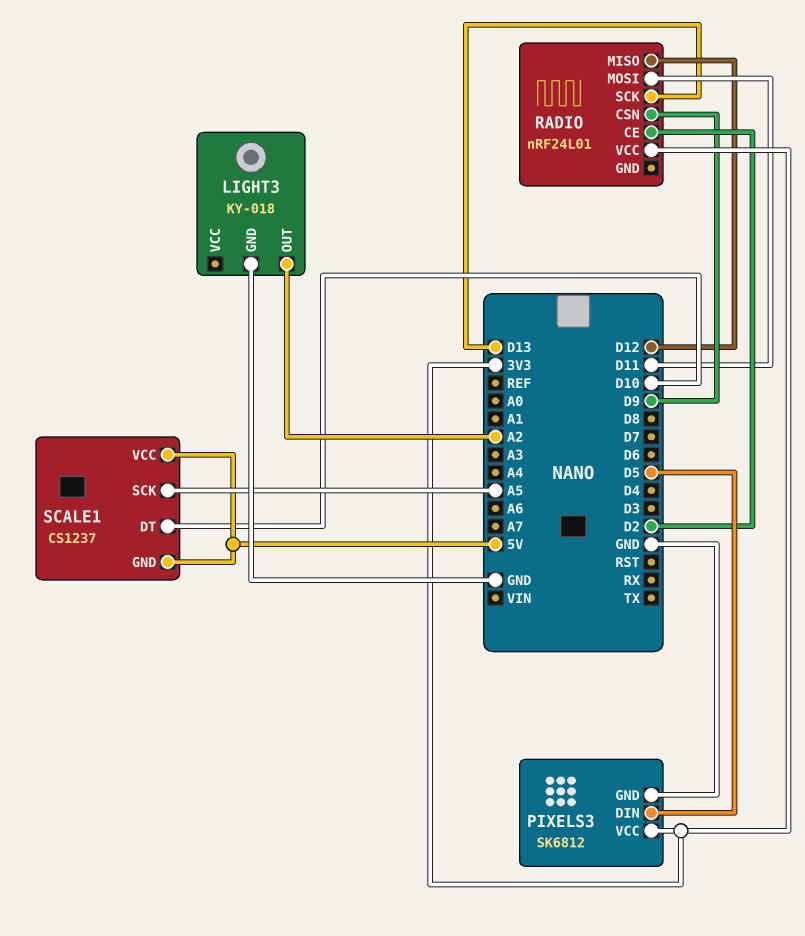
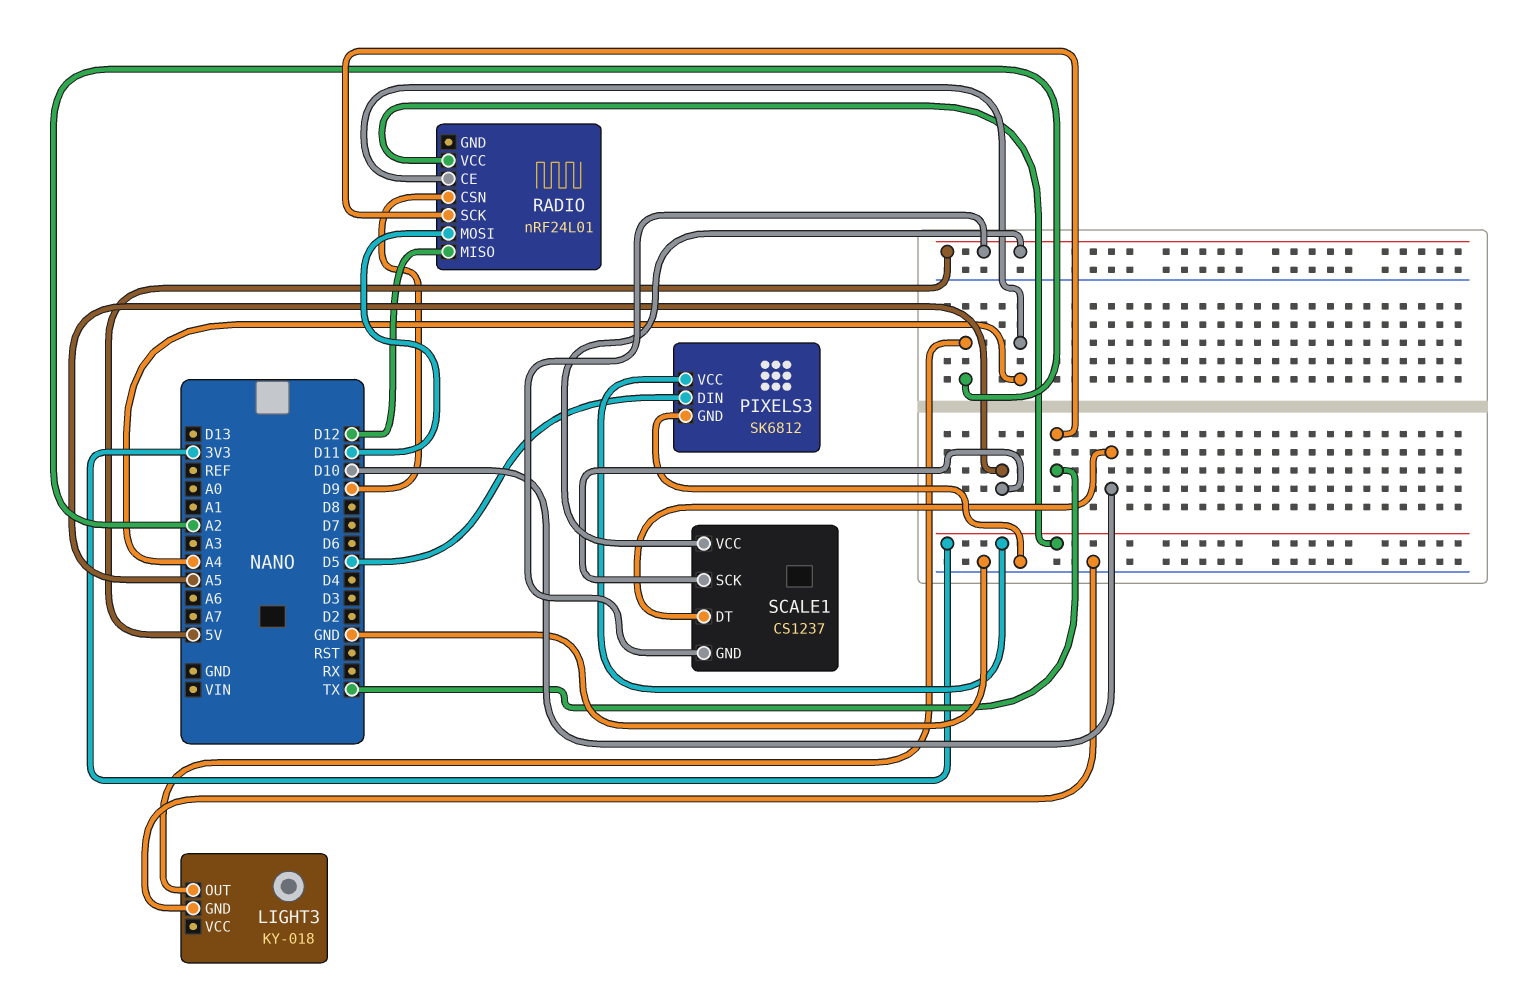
RADIO pin CE: D2 -> A4
RADIO pin SCK: D13 -> TX

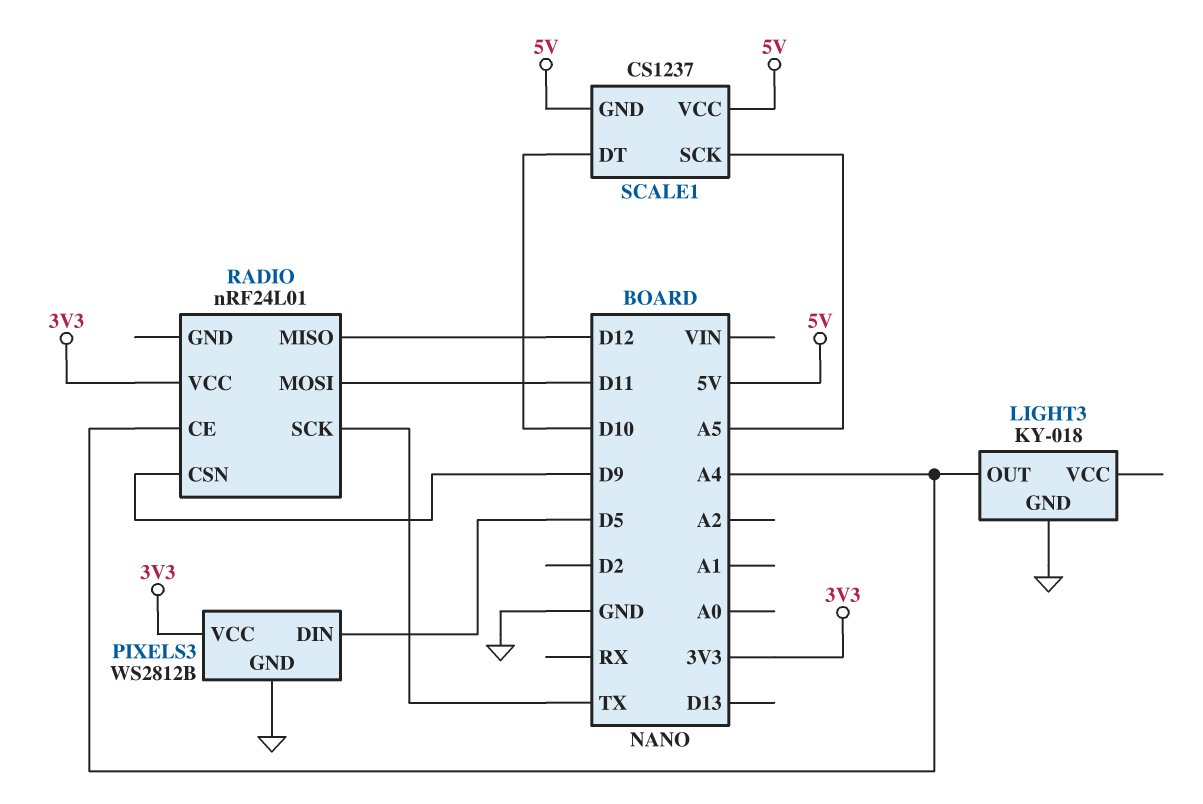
LIGHT3 pin OUT: A2 -> A4
PIXELS3: SK6812 -> WS2812B

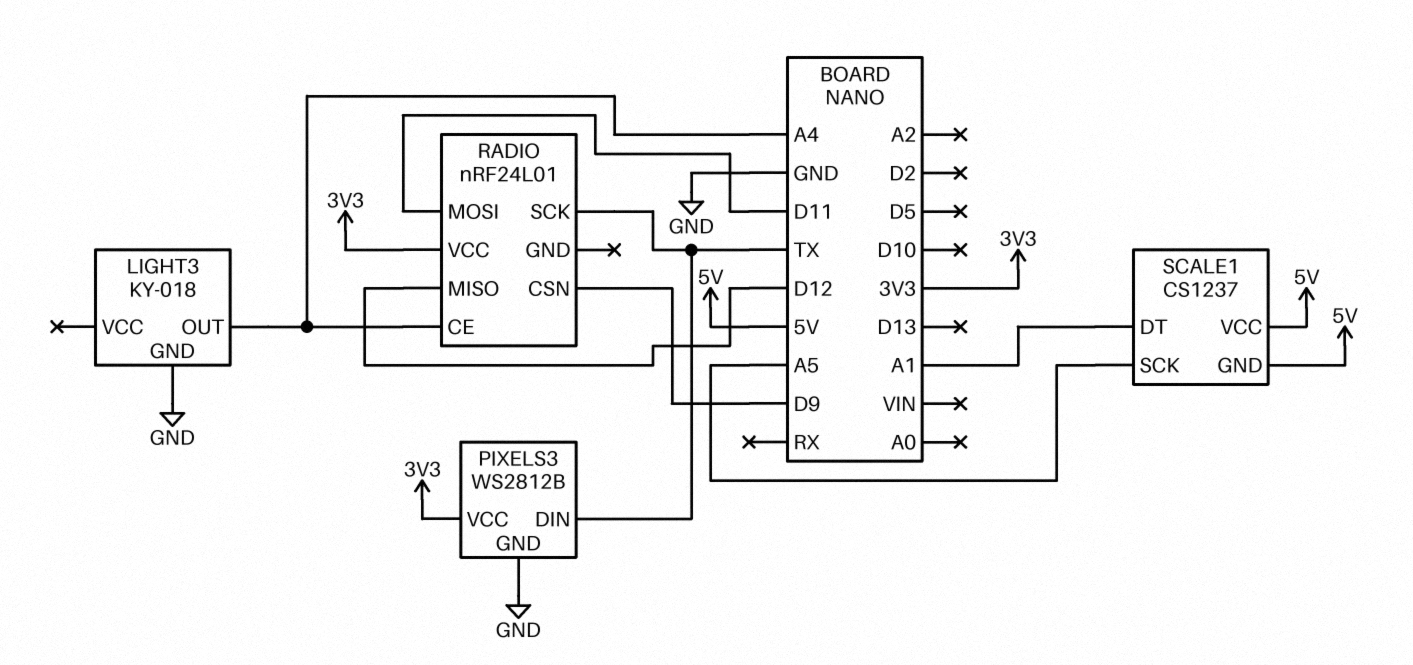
PIXELS3 pin DIN: D5 -> TX
SCALE1 pin DT: D10 -> A1

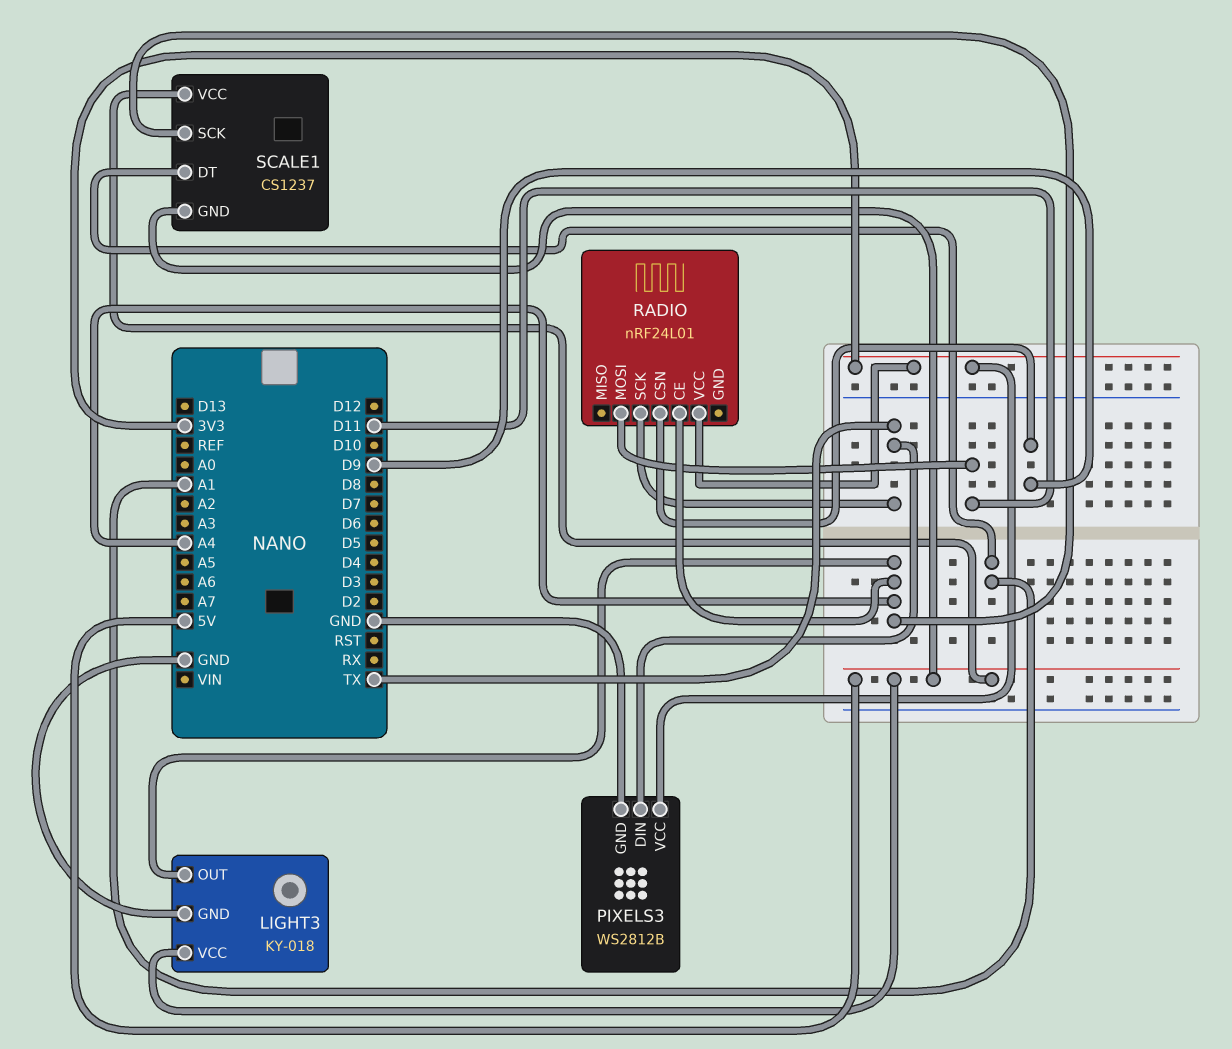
LIGHT3 pin VCC: none -> 5V
RADIO pin MISO: D12 -> none
SCALE1 pin SCK: A5 -> A4

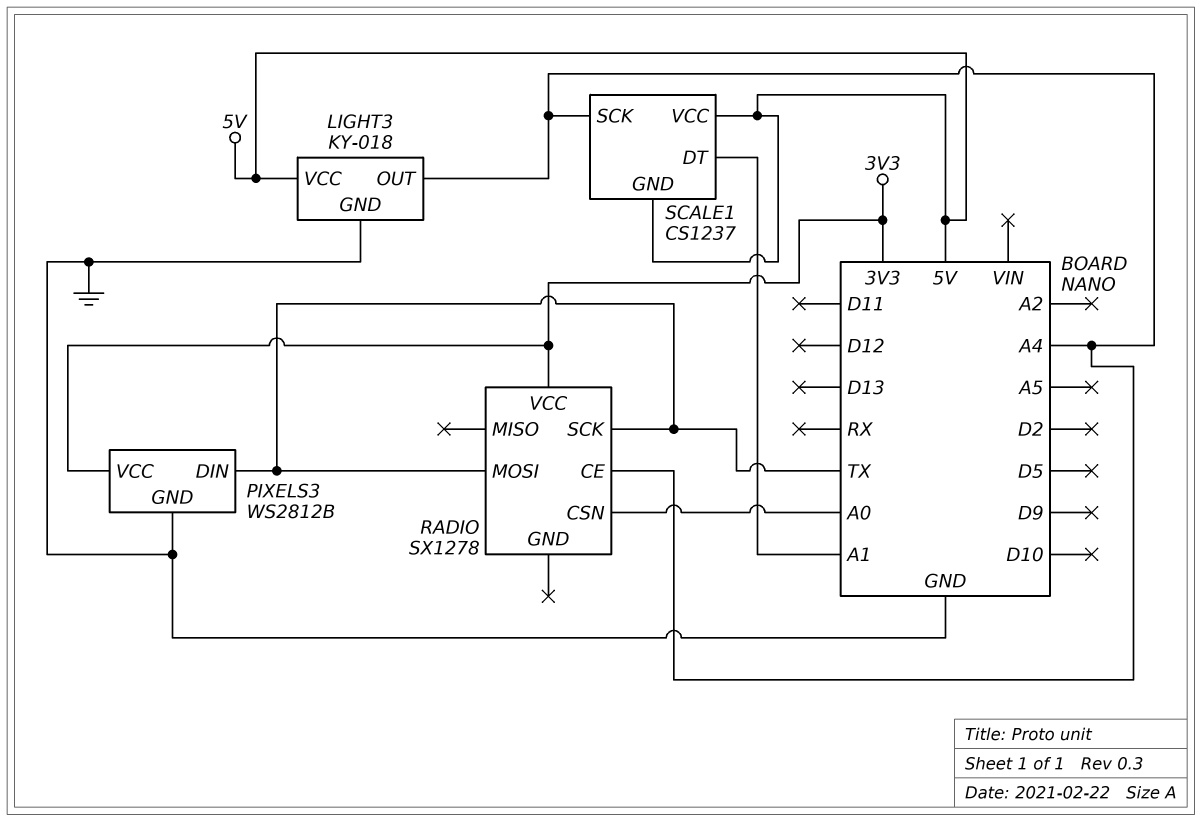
RADIO: nRF24L01 -> SX1278
RADIO pin CSN: D9 -> A0
RADIO pin MOSI: D11 -> TX

